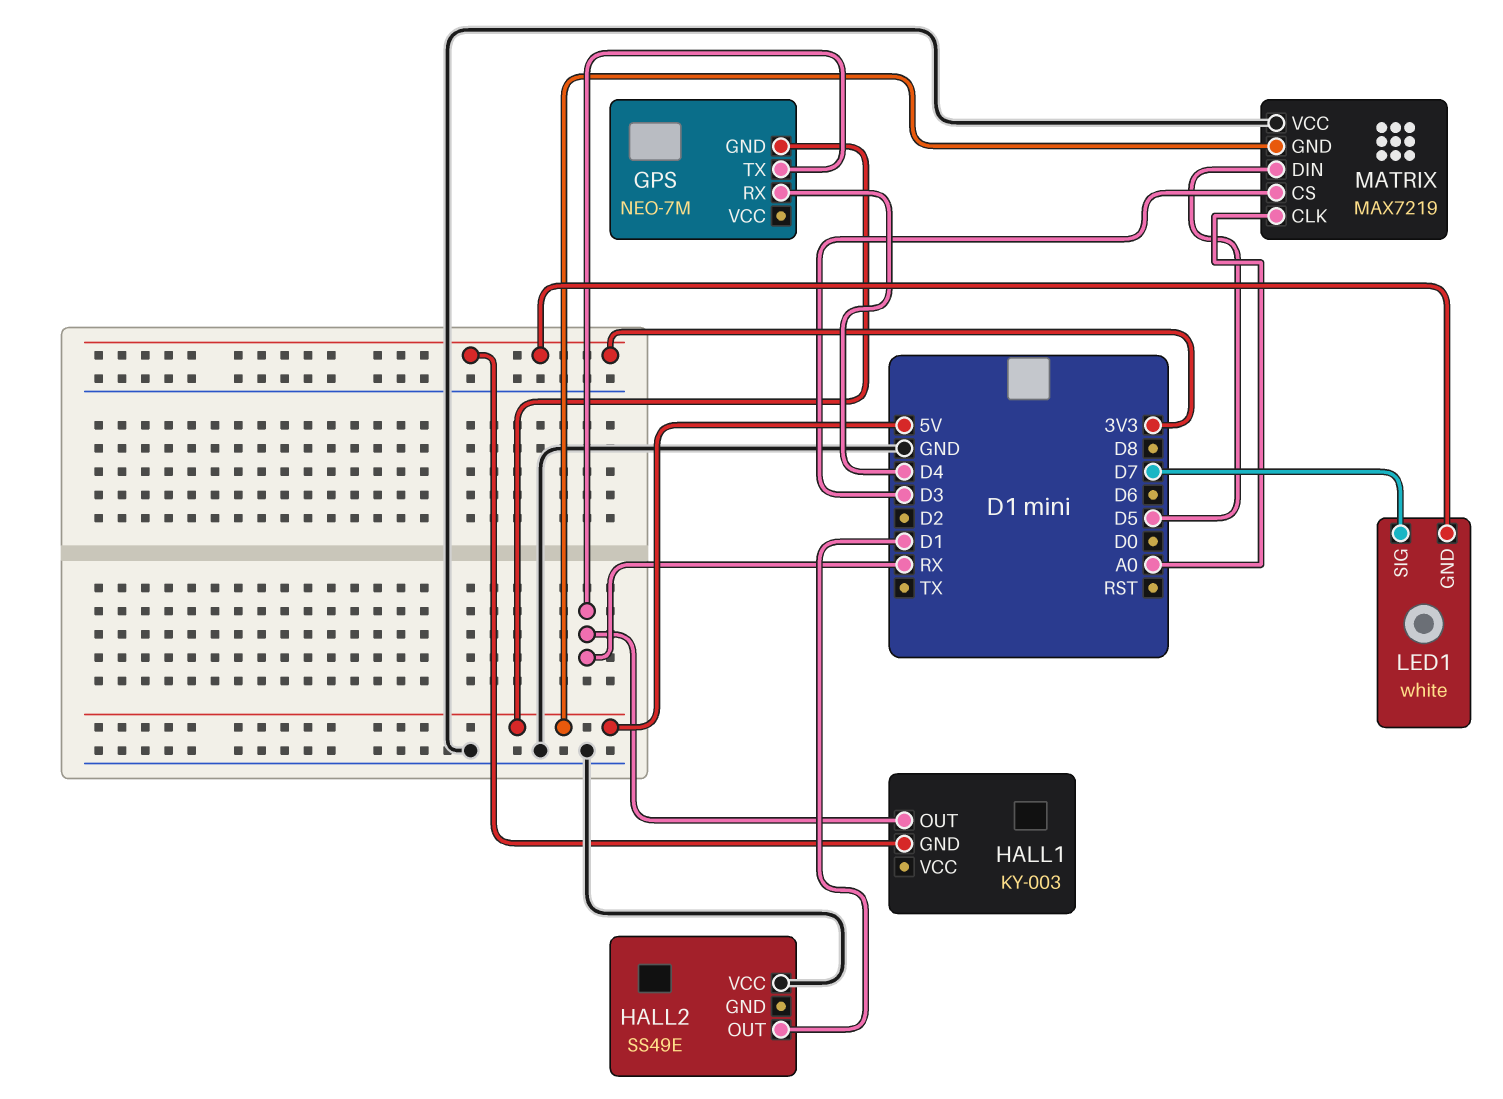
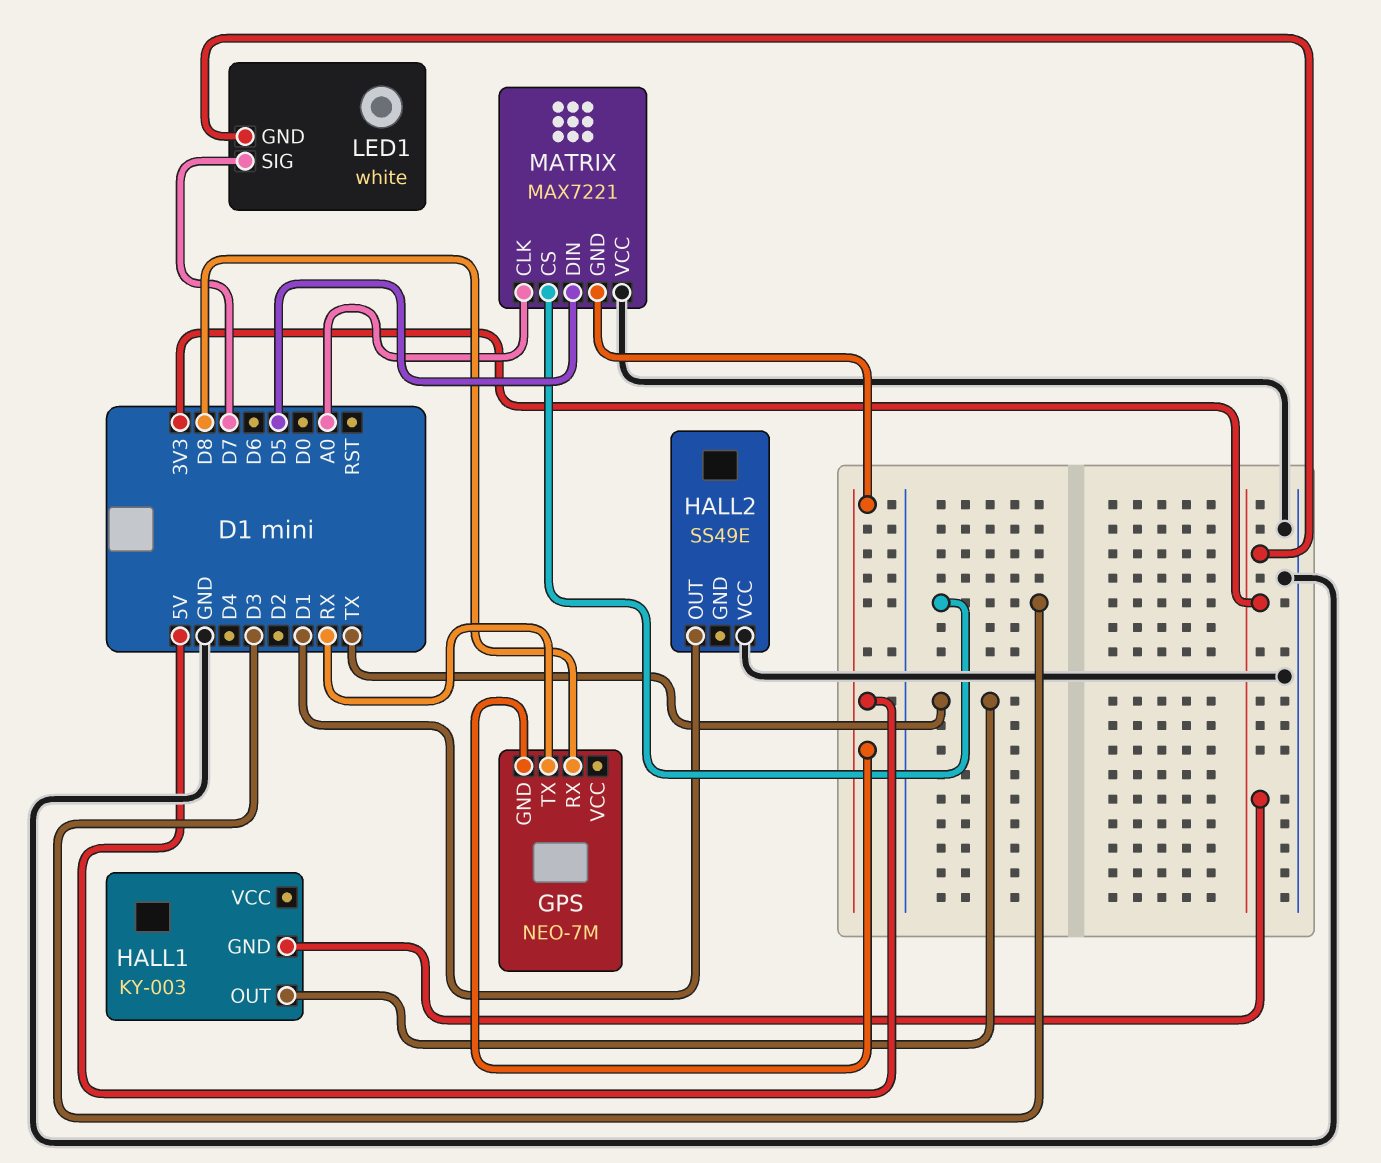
GPS pin RX: D4 -> D8
HALL1 pin OUT: RX -> TX
MATRIX: MAX7219 -> MAX7221

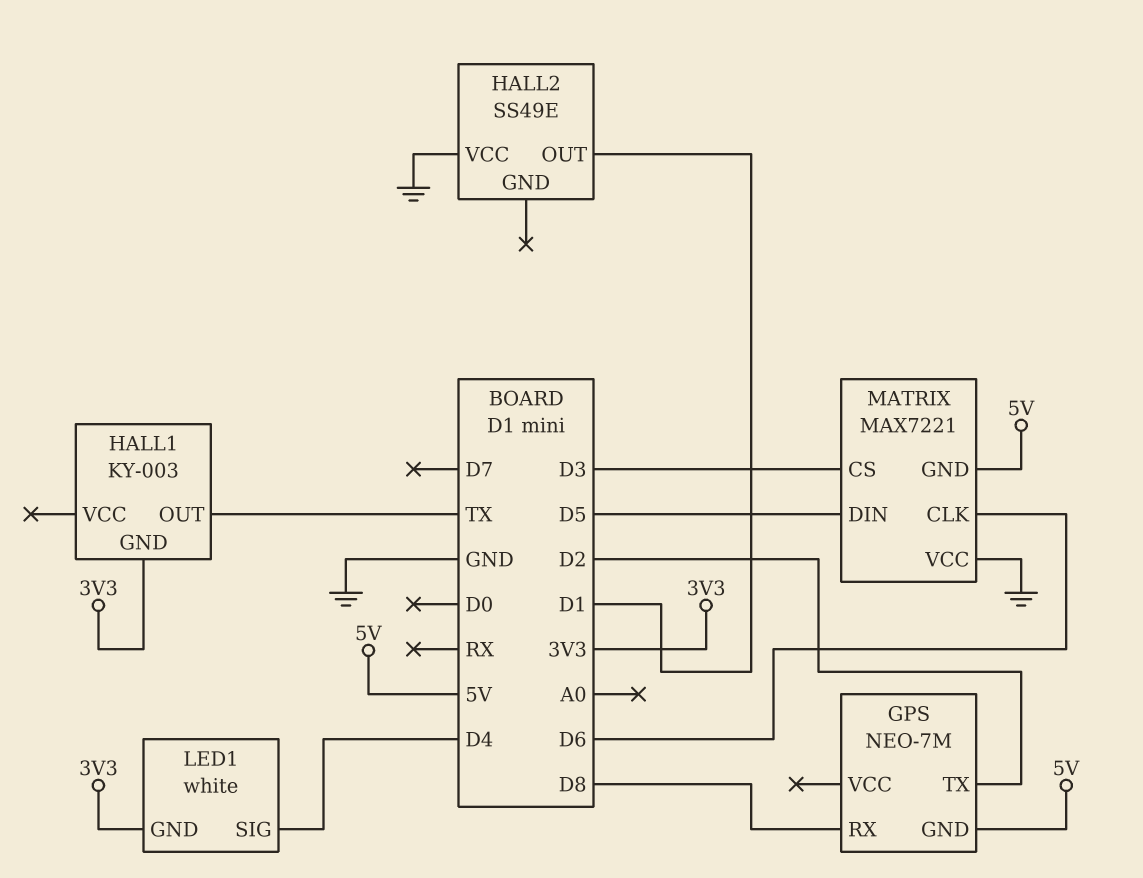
GPS pin TX: RX -> D2
LED1 pin SIG: D7 -> D4
MATRIX pin CLK: A0 -> D6

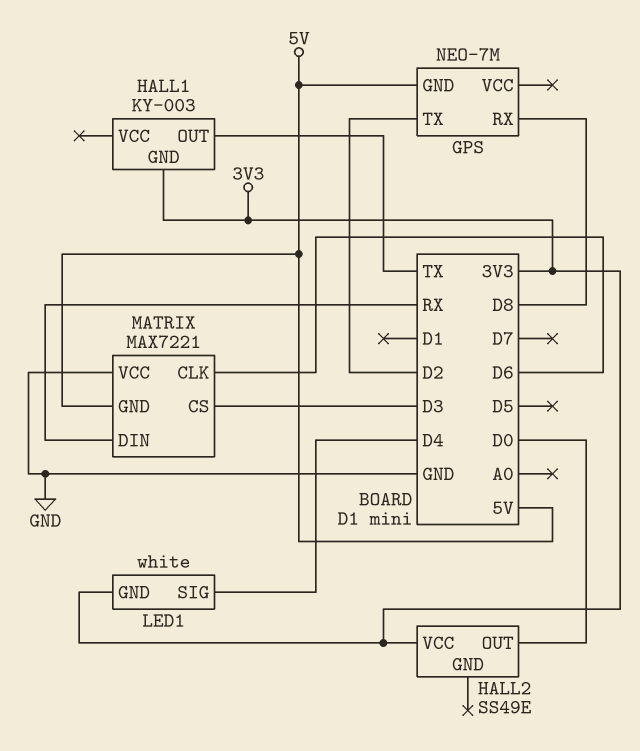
HALL2 pin OUT: D1 -> D0
HALL2 pin VCC: GND -> 3V3
MATRIX pin DIN: D5 -> RX

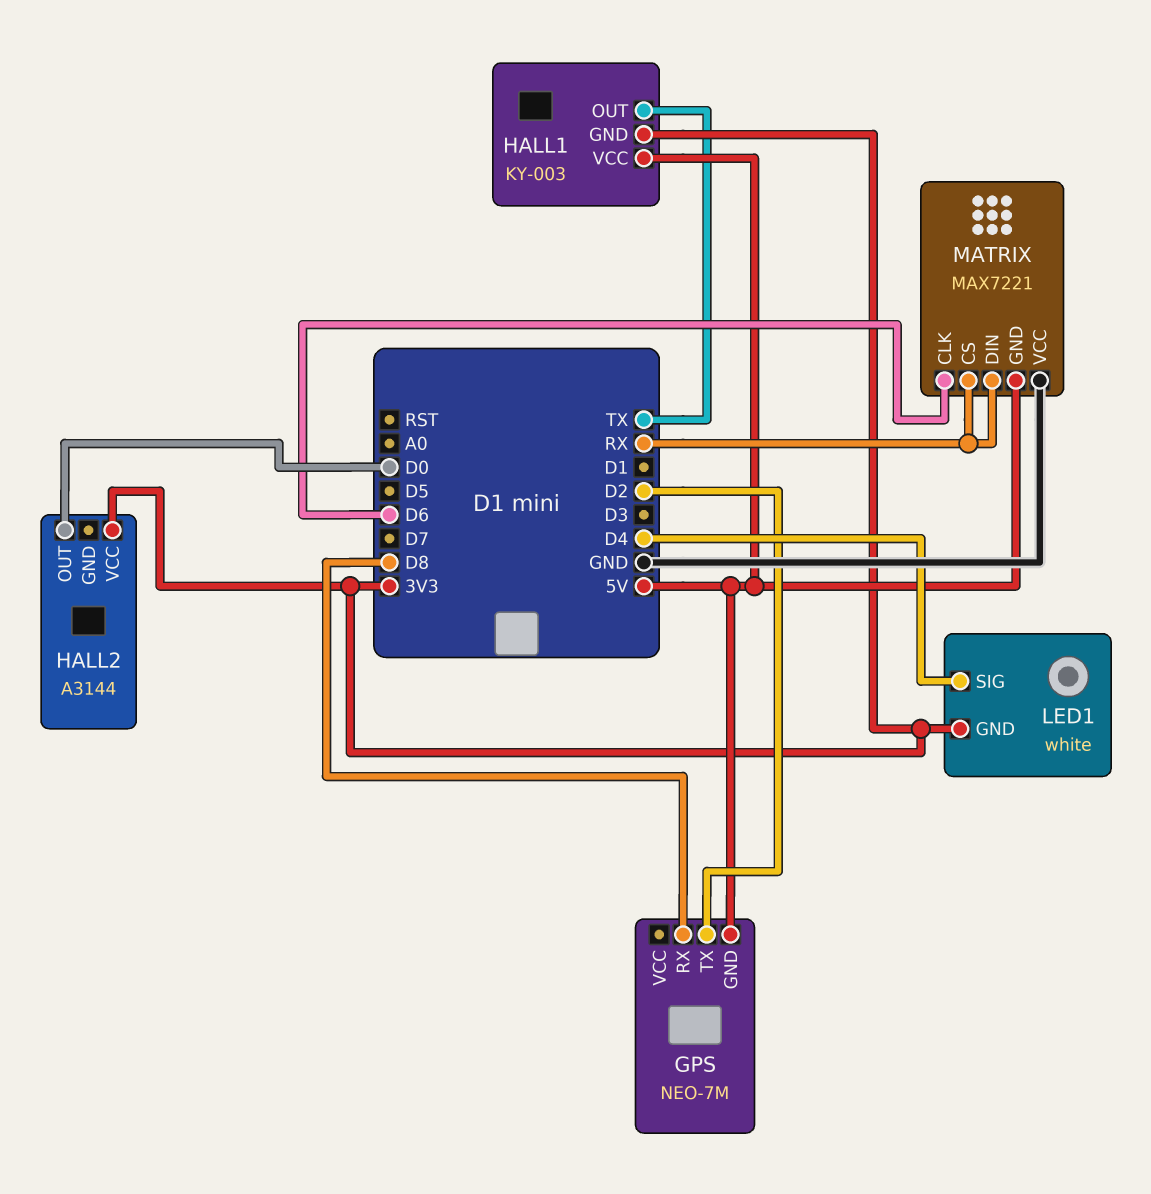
HALL1 pin VCC: none -> 5V
HALL2: SS49E -> A3144
MATRIX pin CS: D3 -> RX

